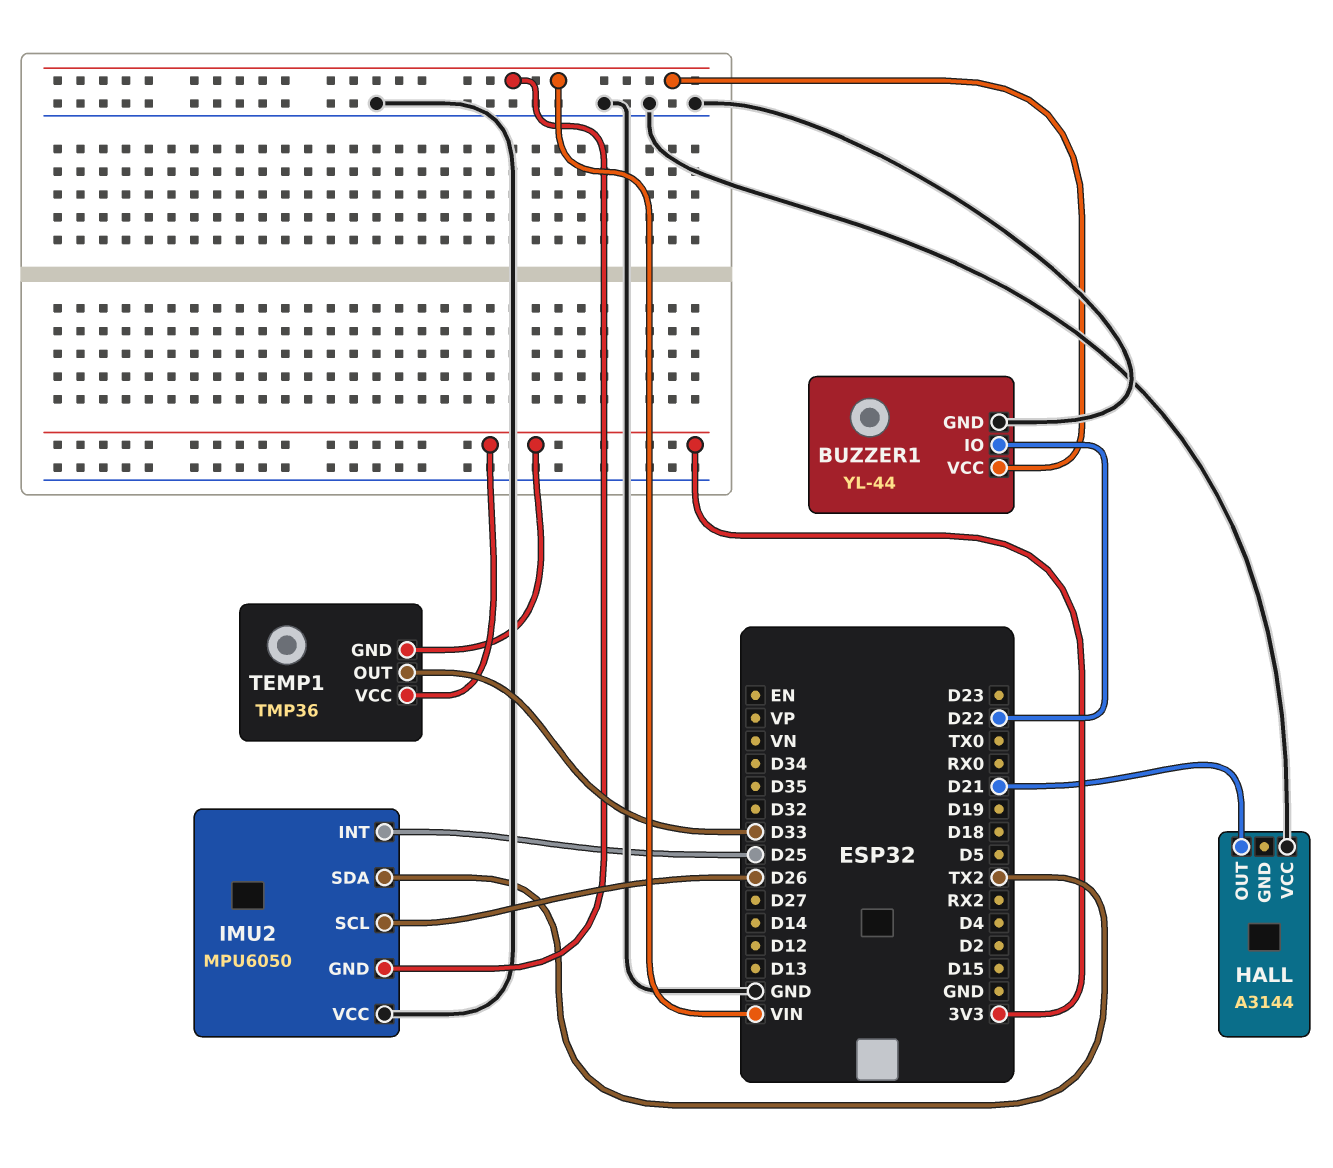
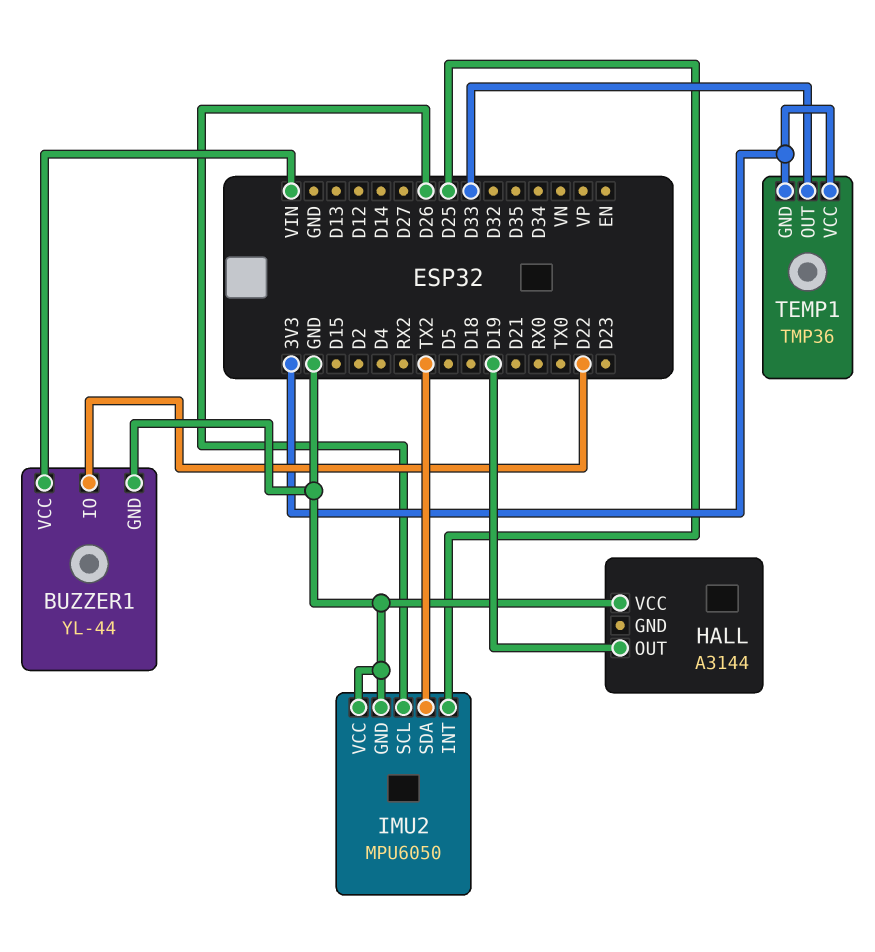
HALL pin OUT: D21 -> D19
IMU2 pin GND: VIN -> GND

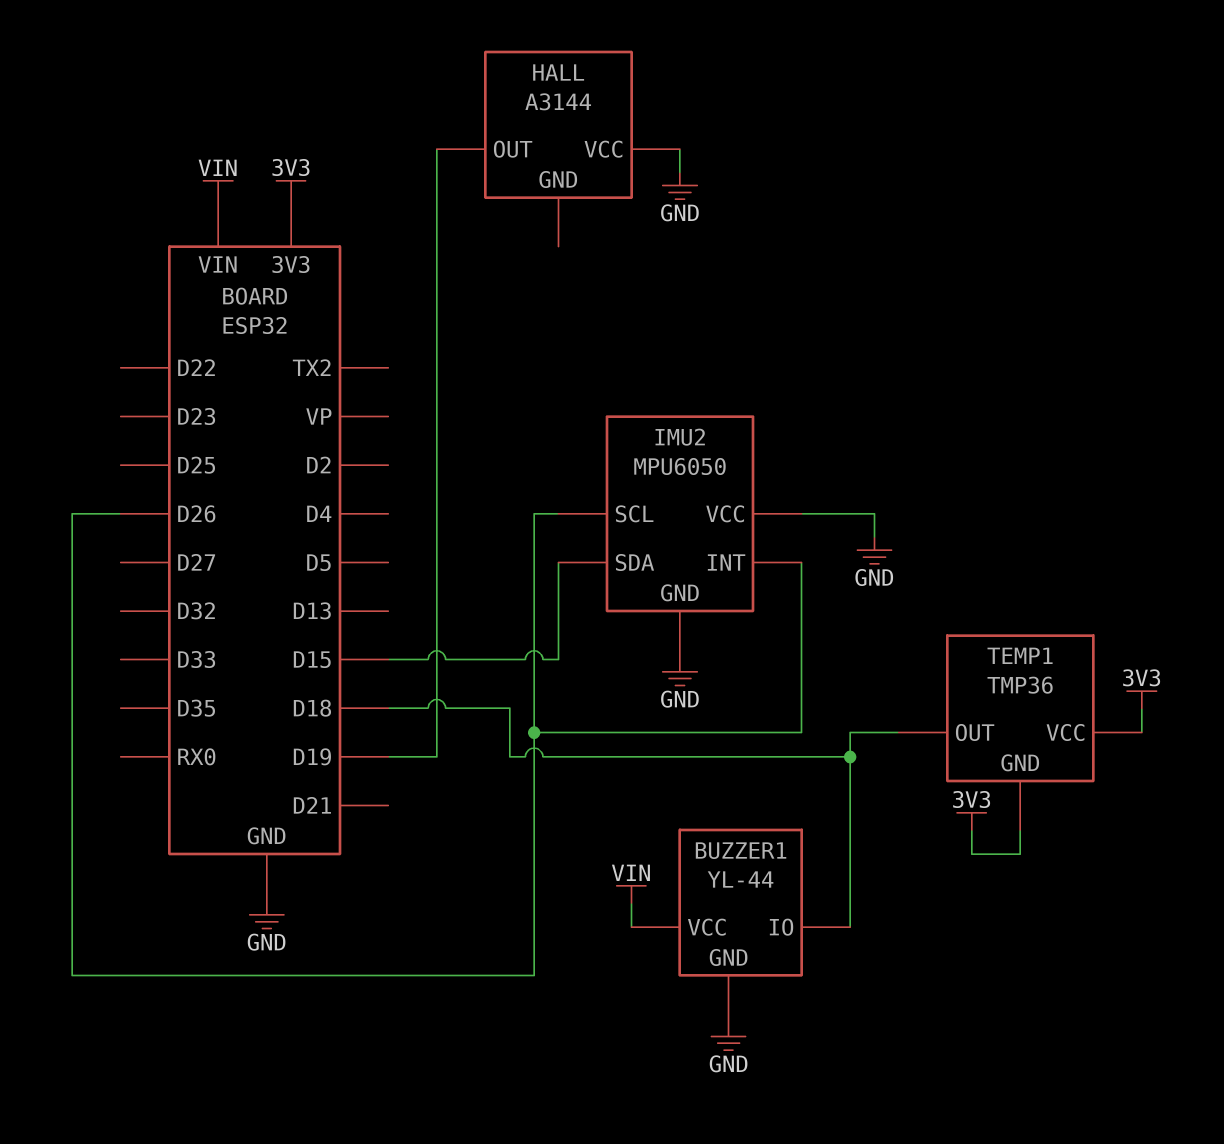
BUZZER1 pin IO: D22 -> D18
IMU2 pin INT: D25 -> D26
IMU2 pin SDA: TX2 -> D15
TEMP1 pin OUT: D33 -> D18

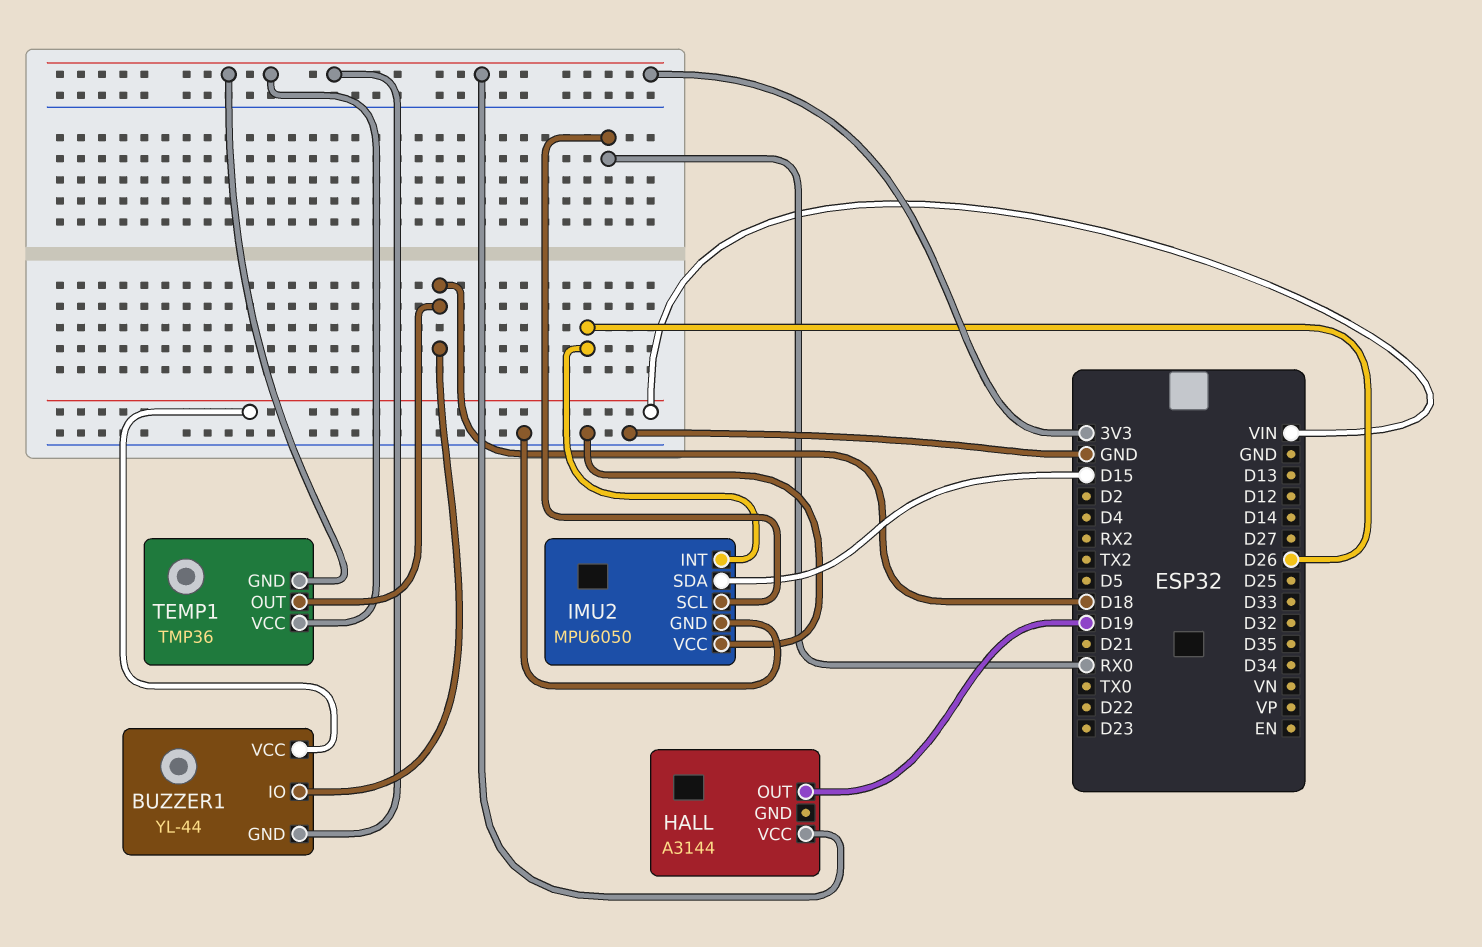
BUZZER1 pin GND: GND -> 3V3
HALL pin VCC: GND -> 3V3
IMU2 pin SCL: D26 -> RX0

